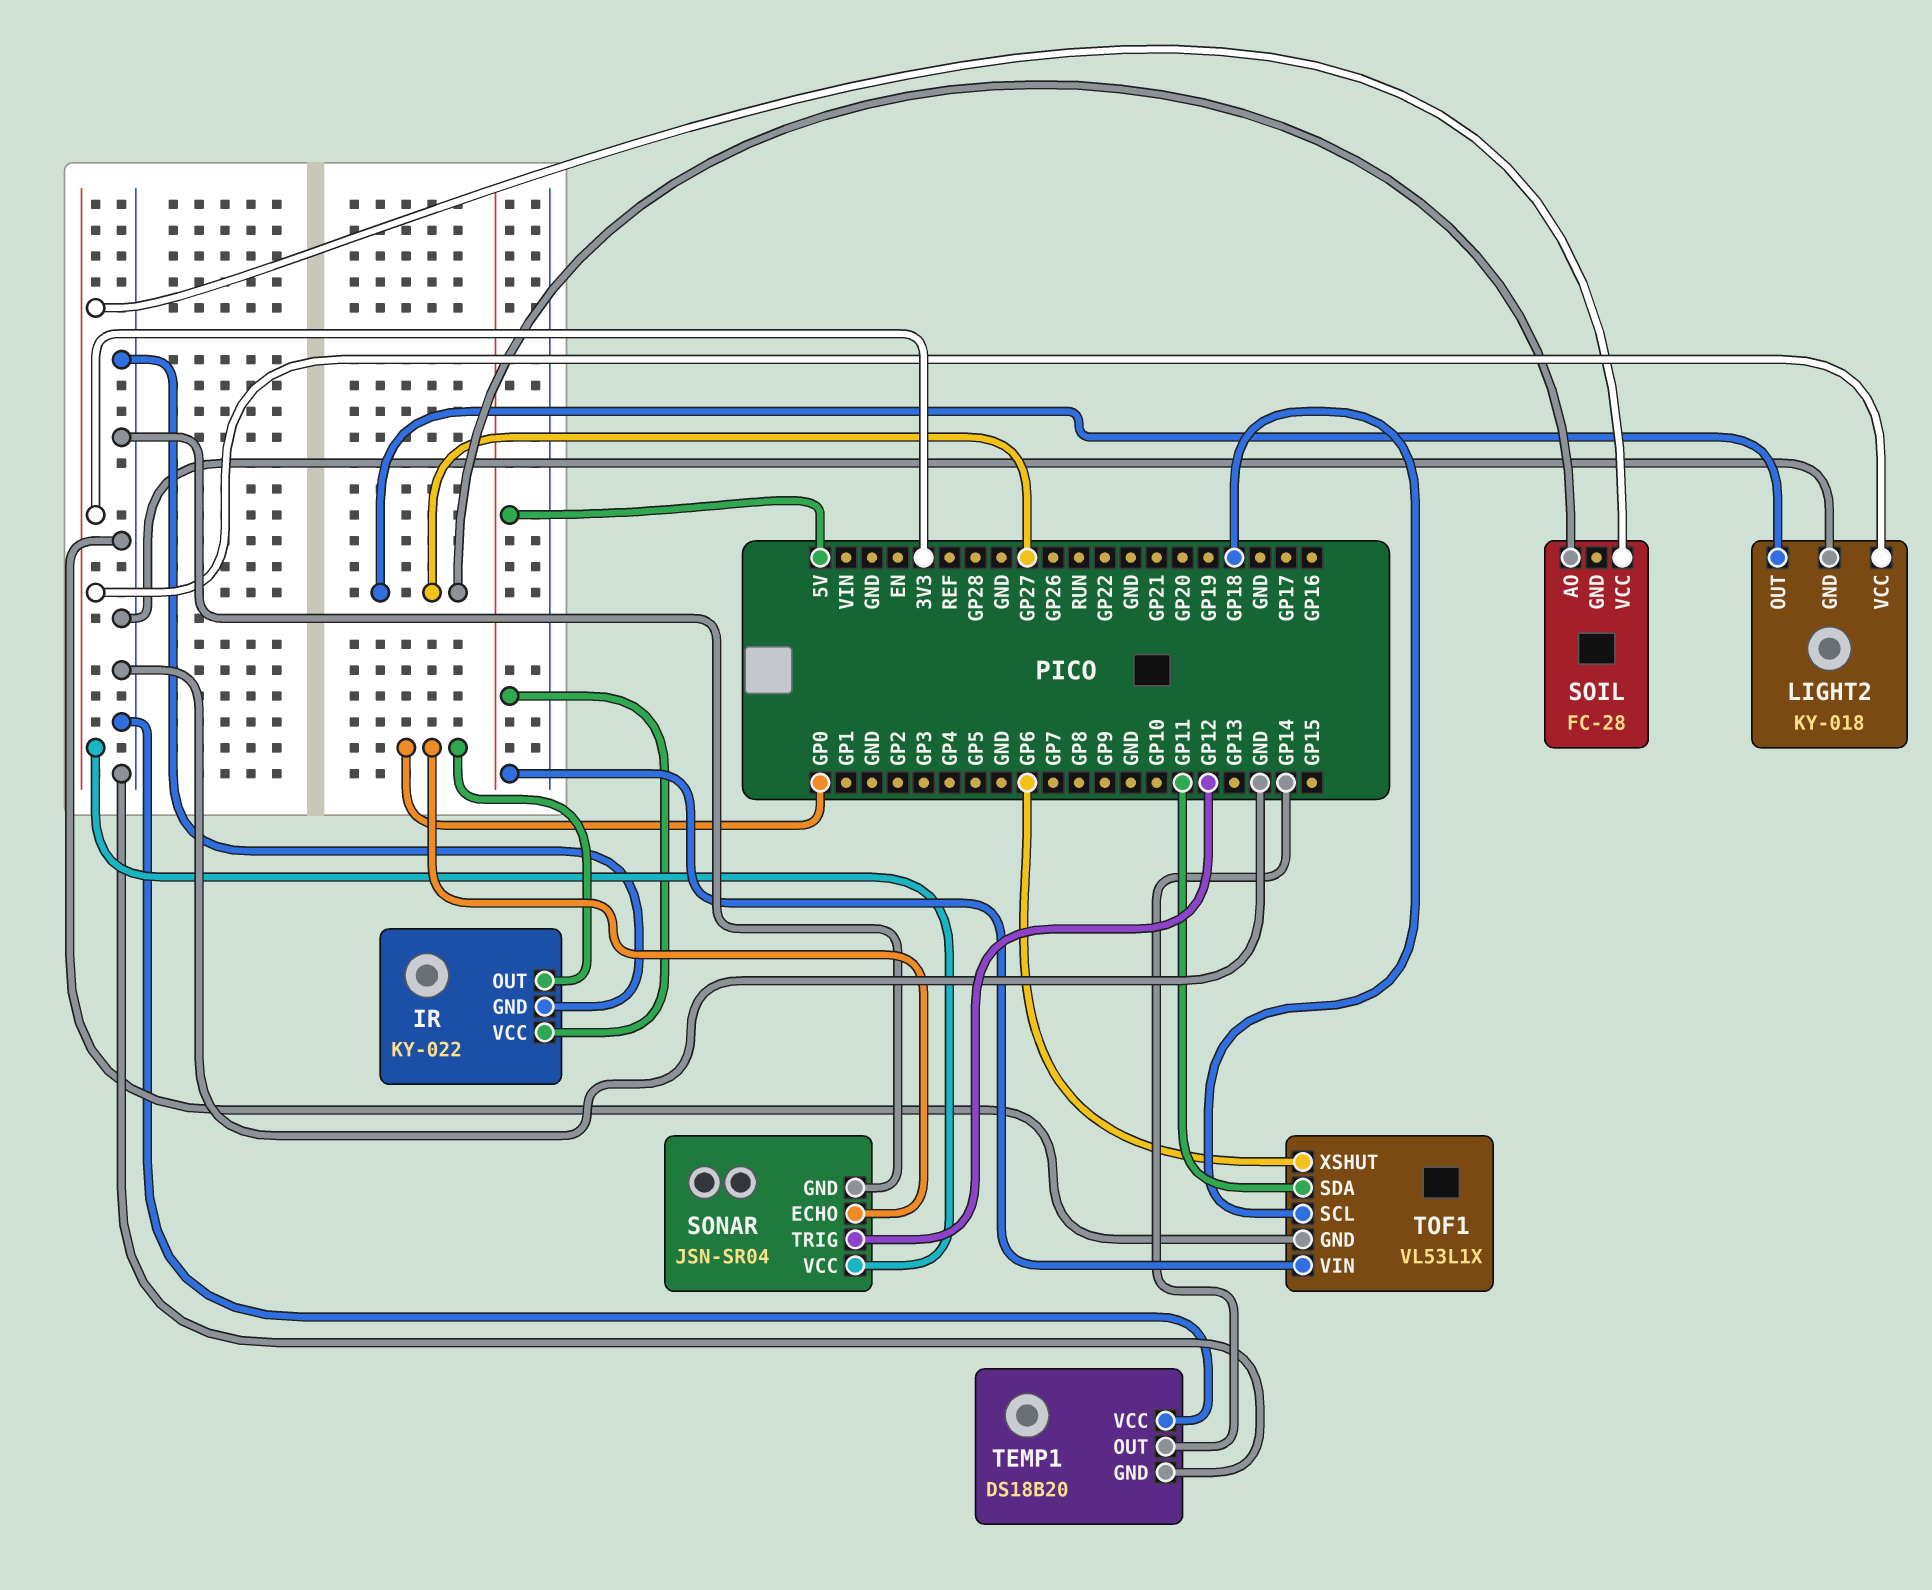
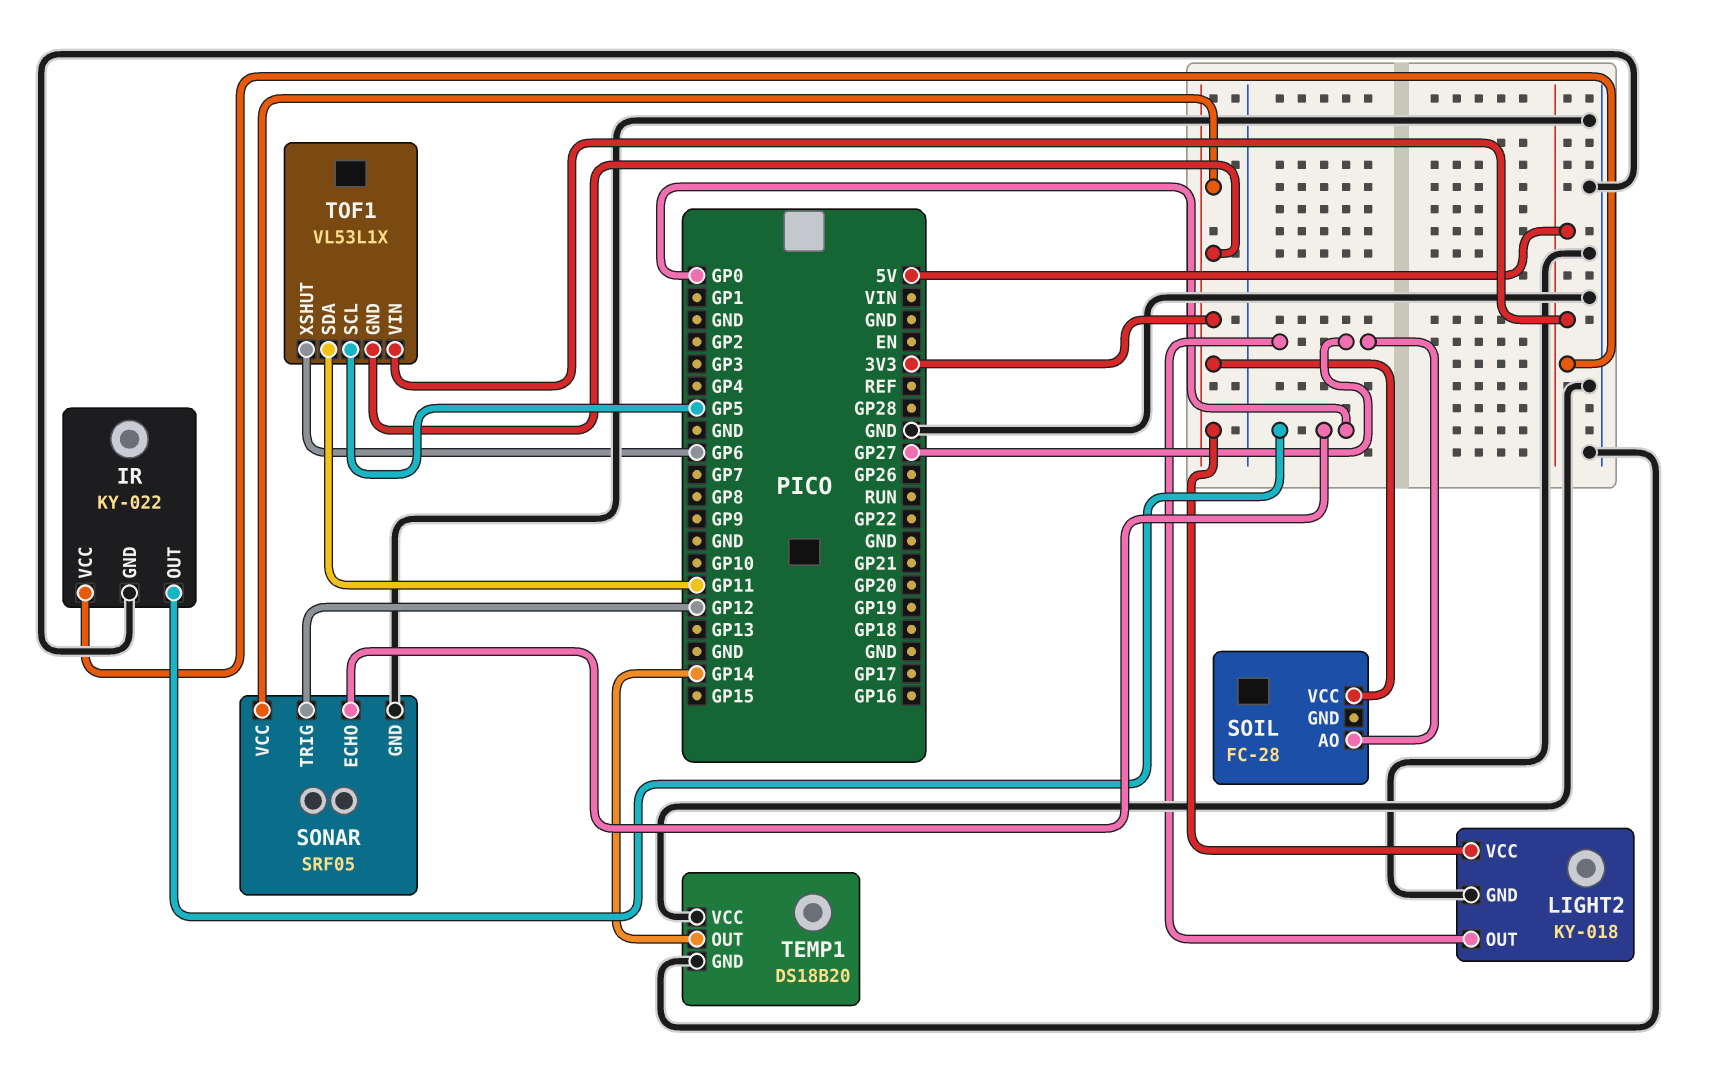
SONAR: JSN-SR04 -> SRF05
TOF1 pin GND: GND -> 3V3
TOF1 pin SCL: GP18 -> GP5

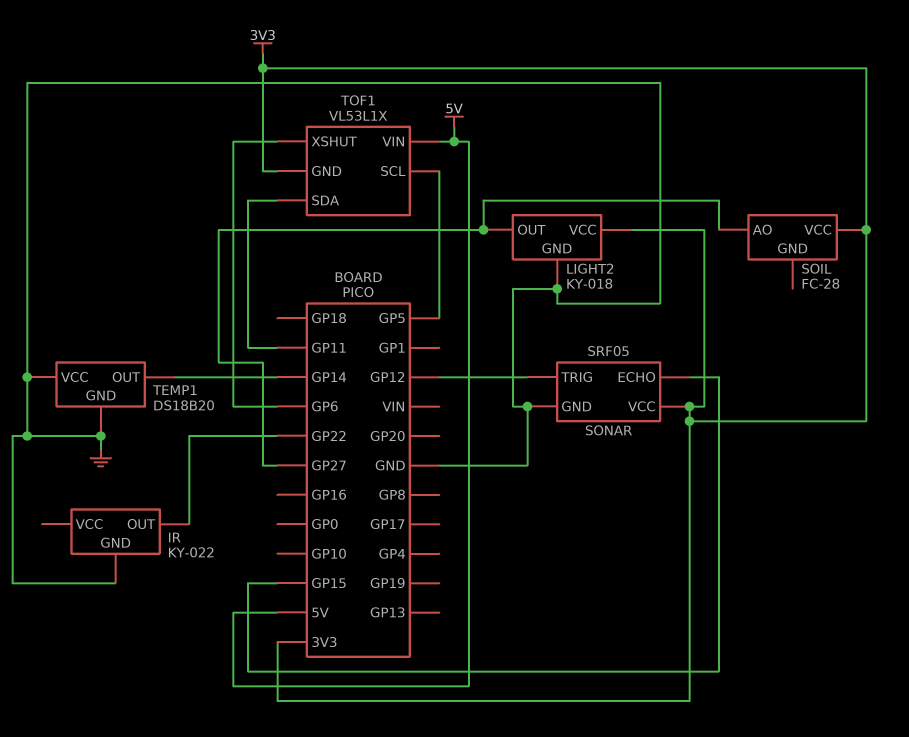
IR pin OUT: GP0 -> GP22
IR pin VCC: 5V -> none
SONAR pin ECHO: GP0 -> GP15

